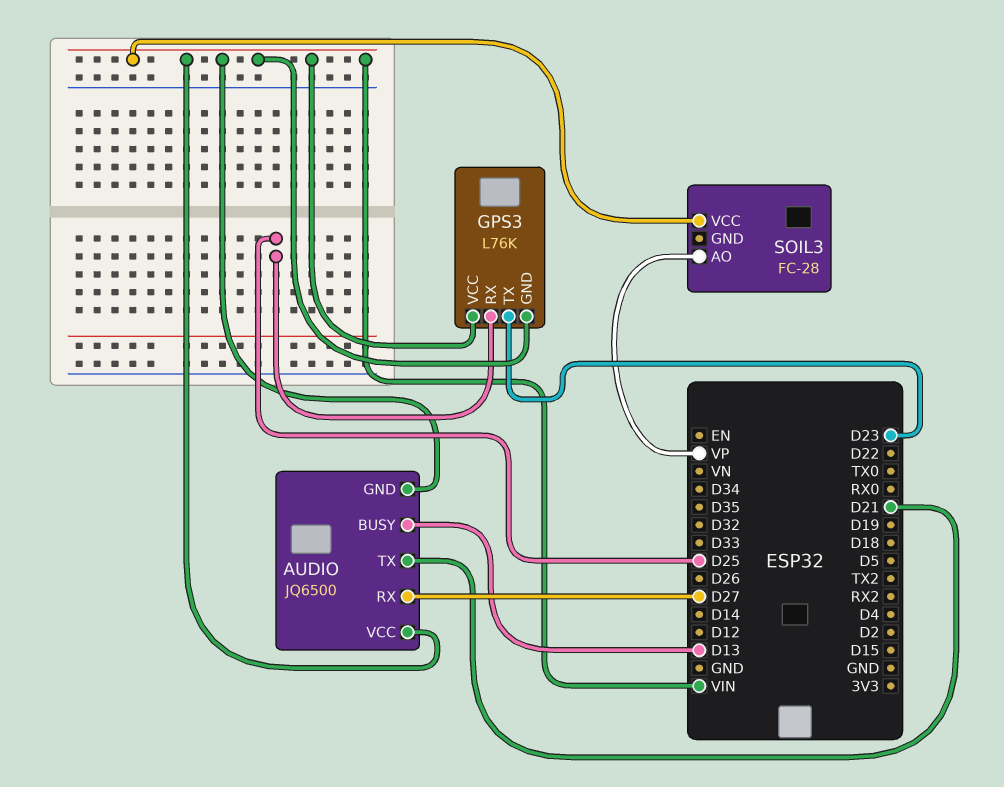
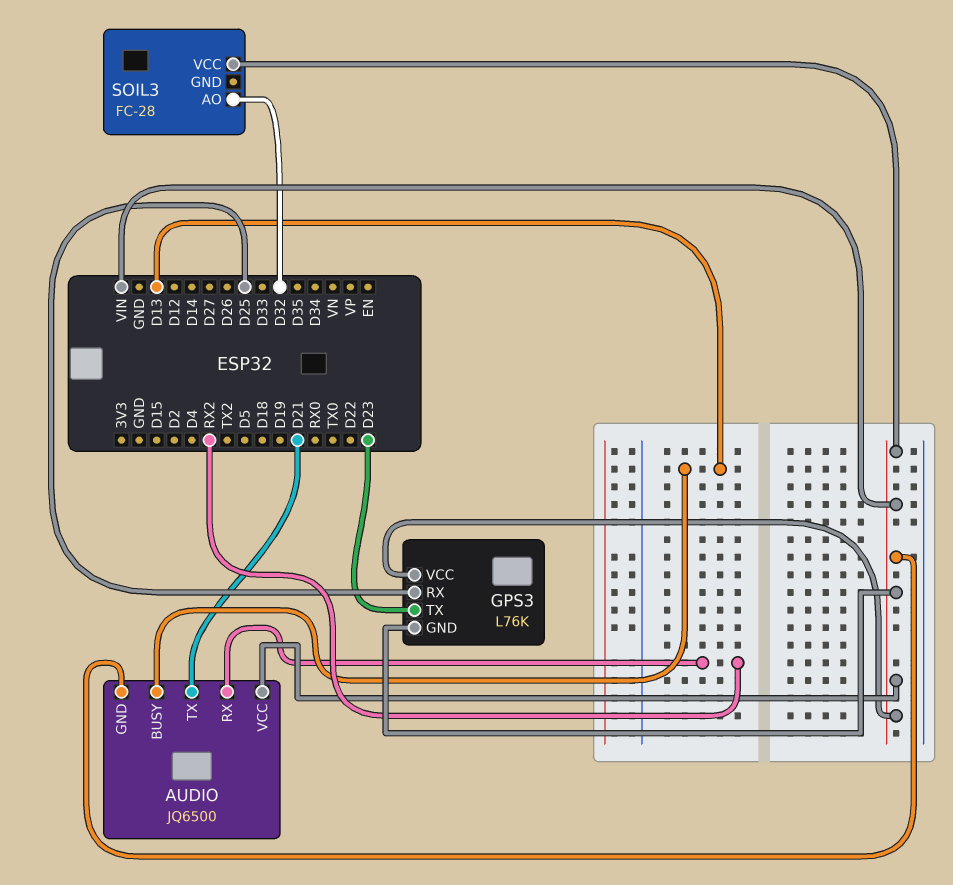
AUDIO pin RX: D27 -> RX2
SOIL3 pin AO: VP -> D32

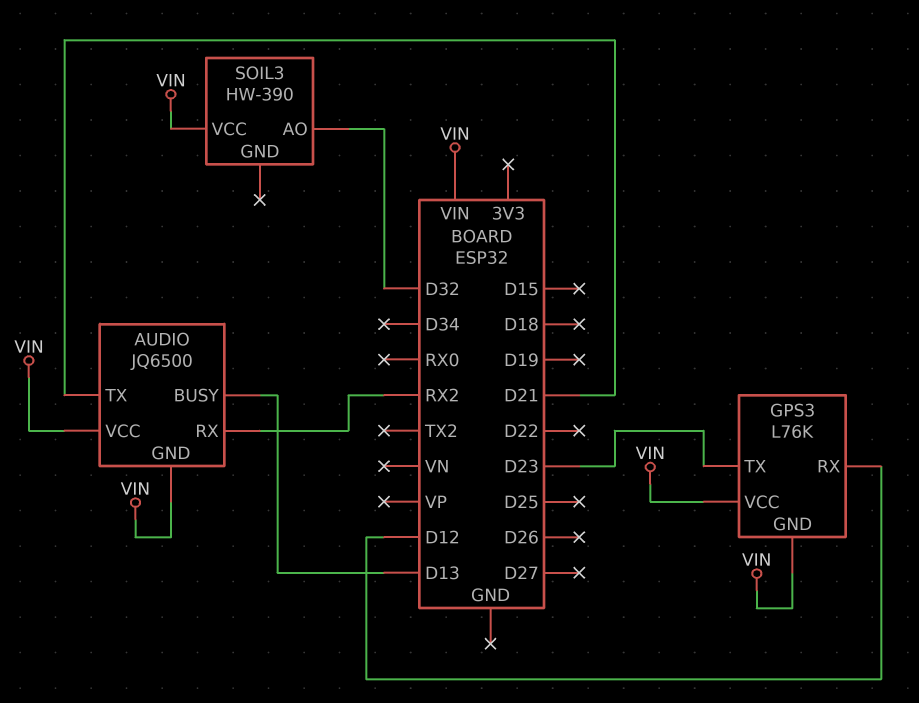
GPS3 pin RX: D25 -> D12
SOIL3: FC-28 -> HW-390

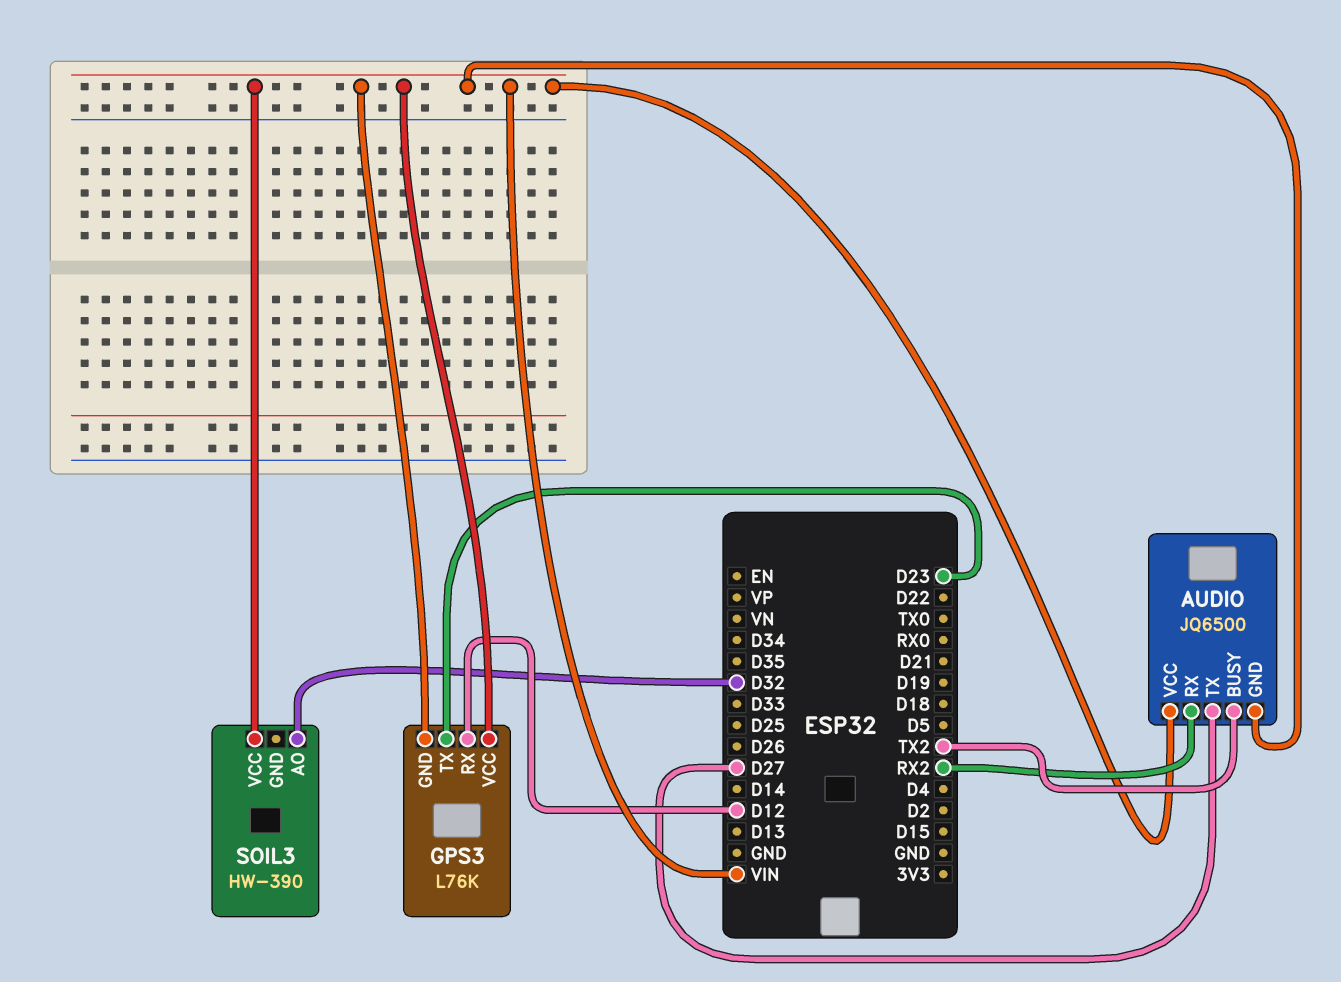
AUDIO pin BUSY: D13 -> TX2
AUDIO pin TX: D21 -> D27

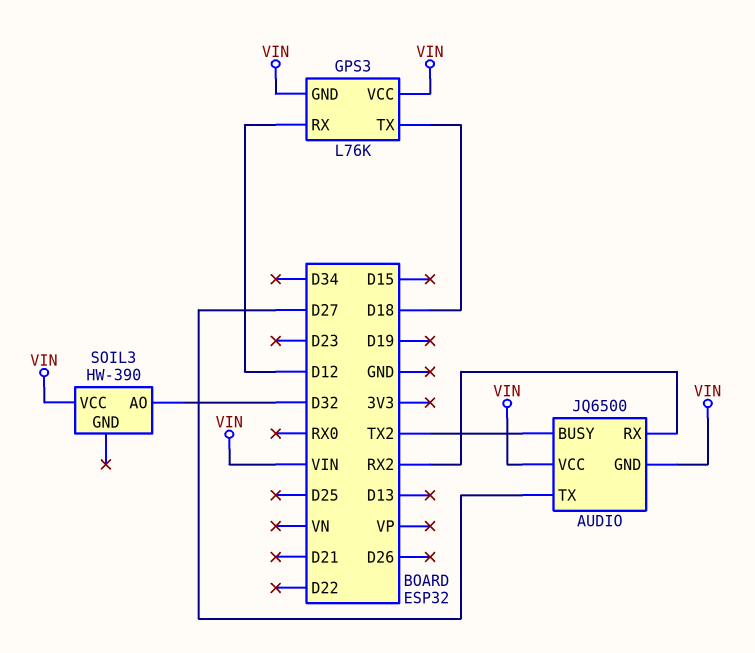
GPS3 pin TX: D23 -> D18

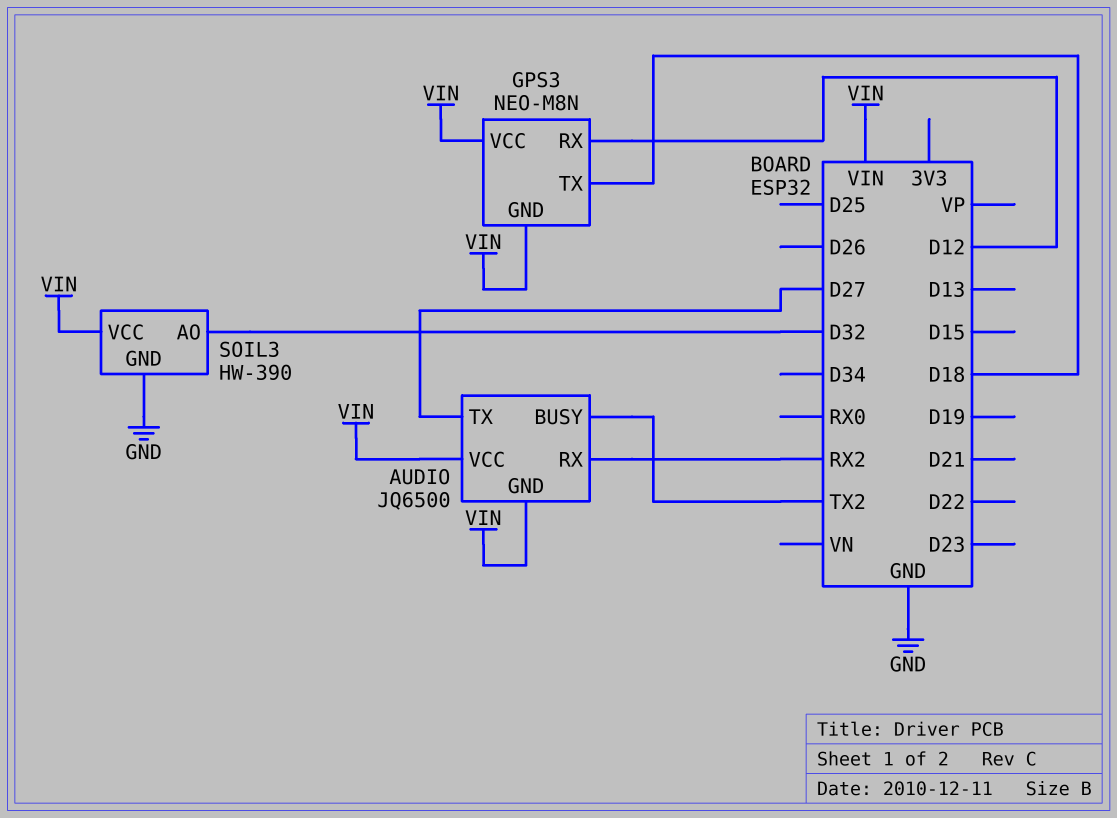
GPS3: L76K -> NEO-M8N
SOIL3 pin GND: none -> GND

